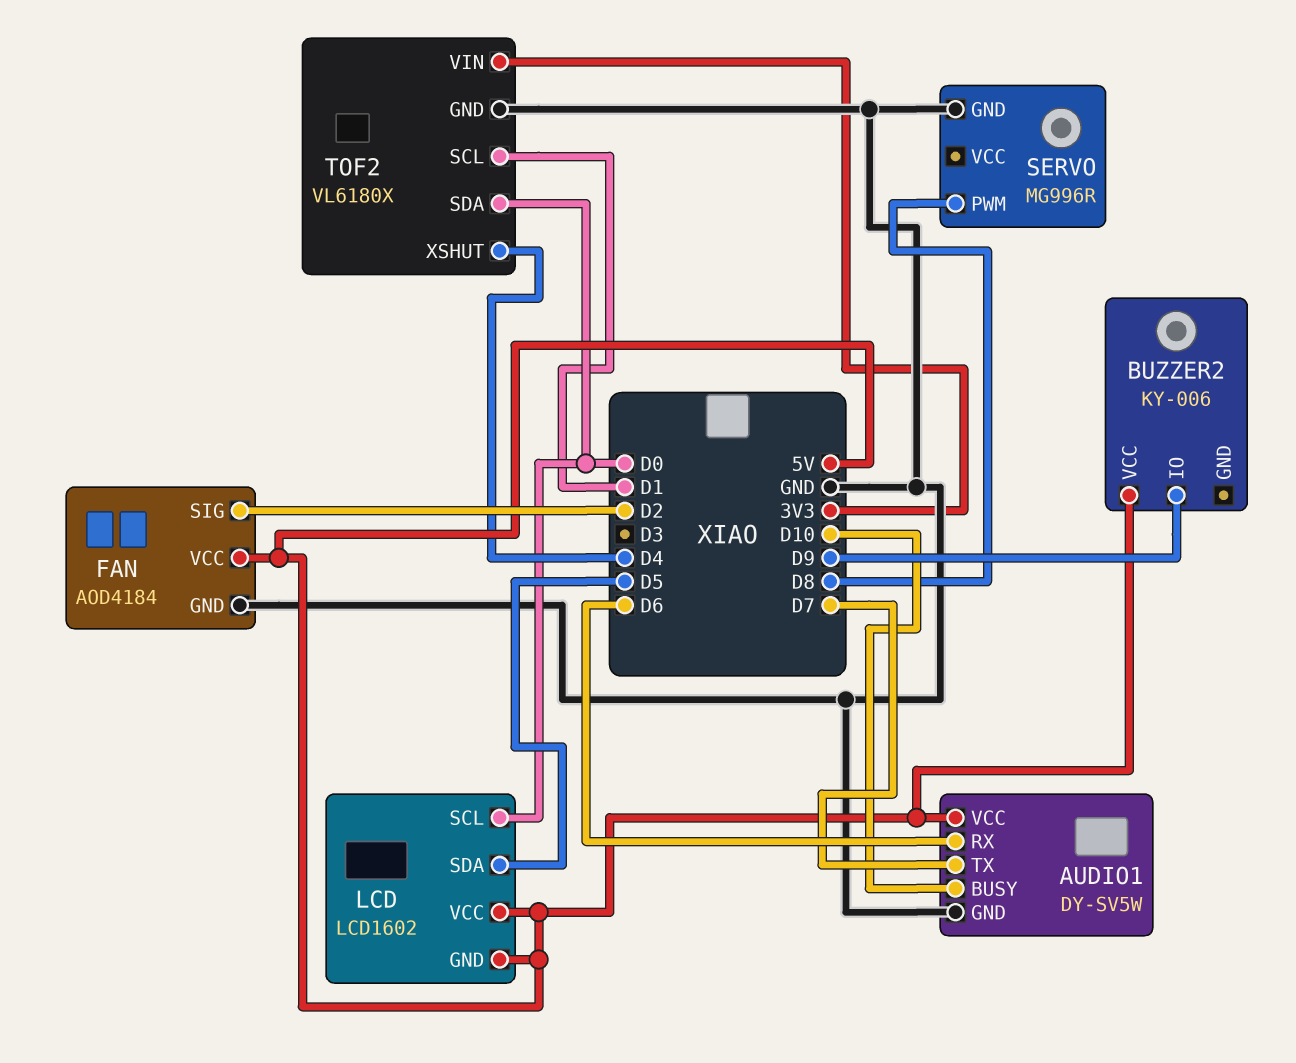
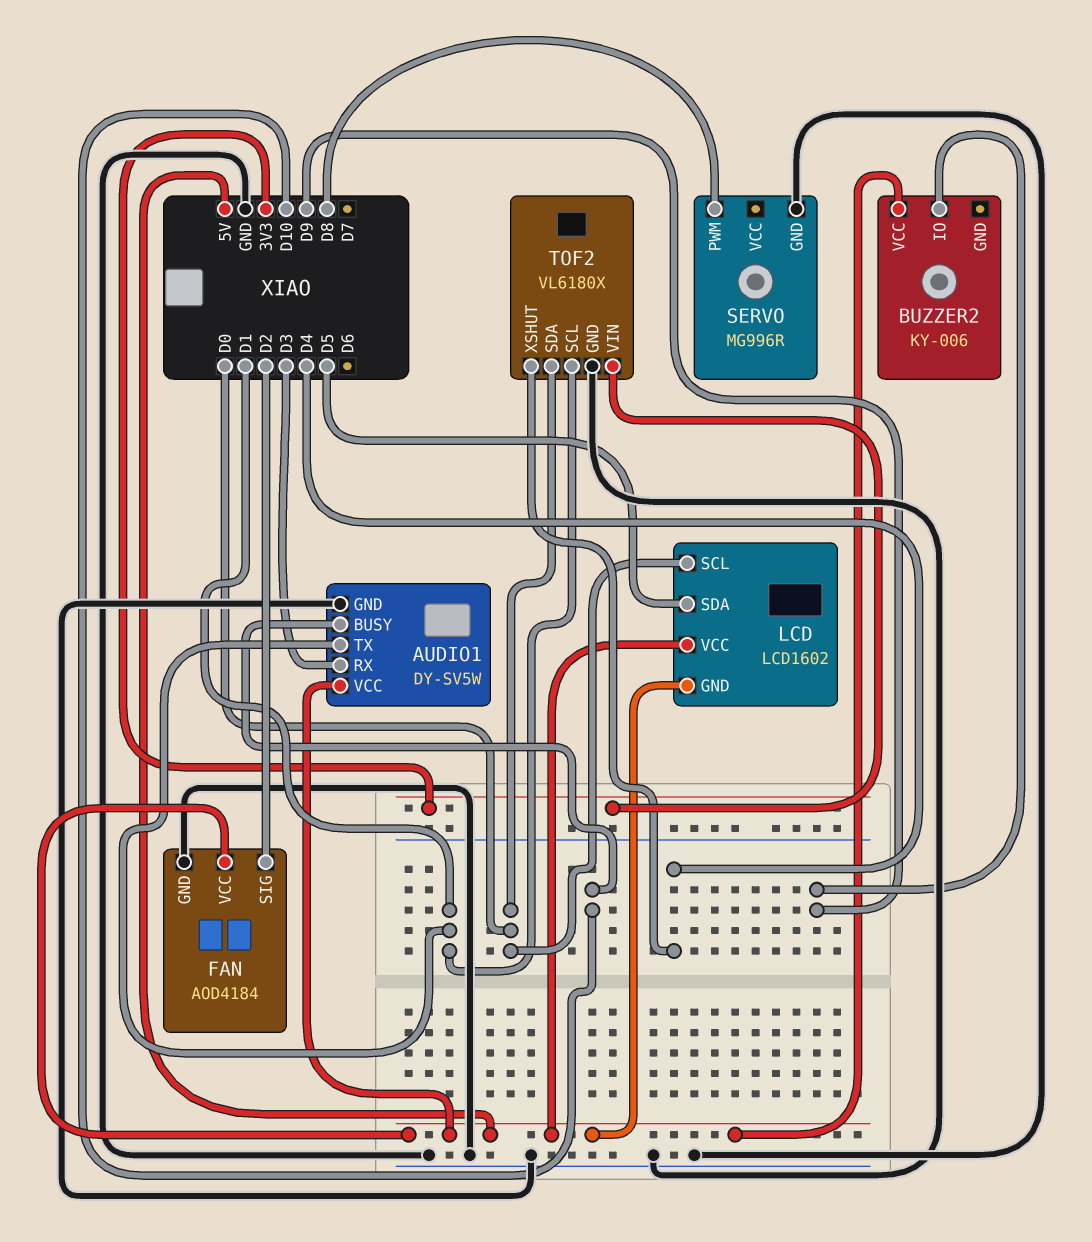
AUDIO1 pin RX: D6 -> D3
AUDIO1 pin TX: D7 -> D1

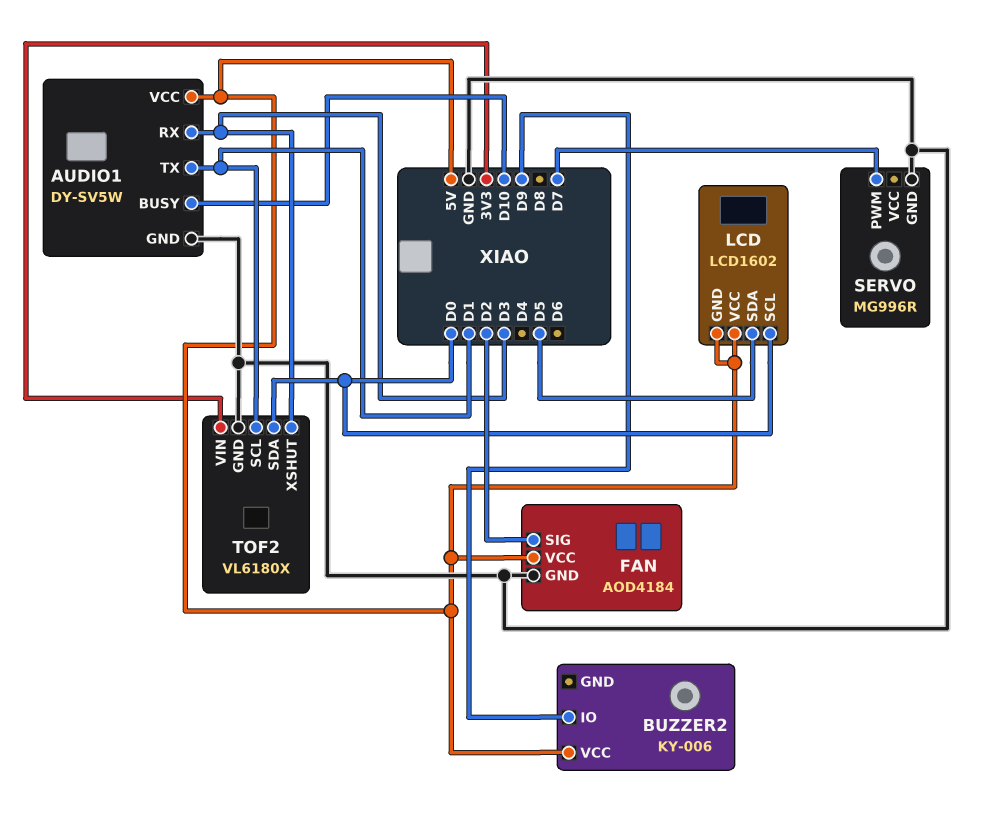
SERVO pin PWM: D8 -> D7
TOF2 pin XSHUT: D4 -> D3

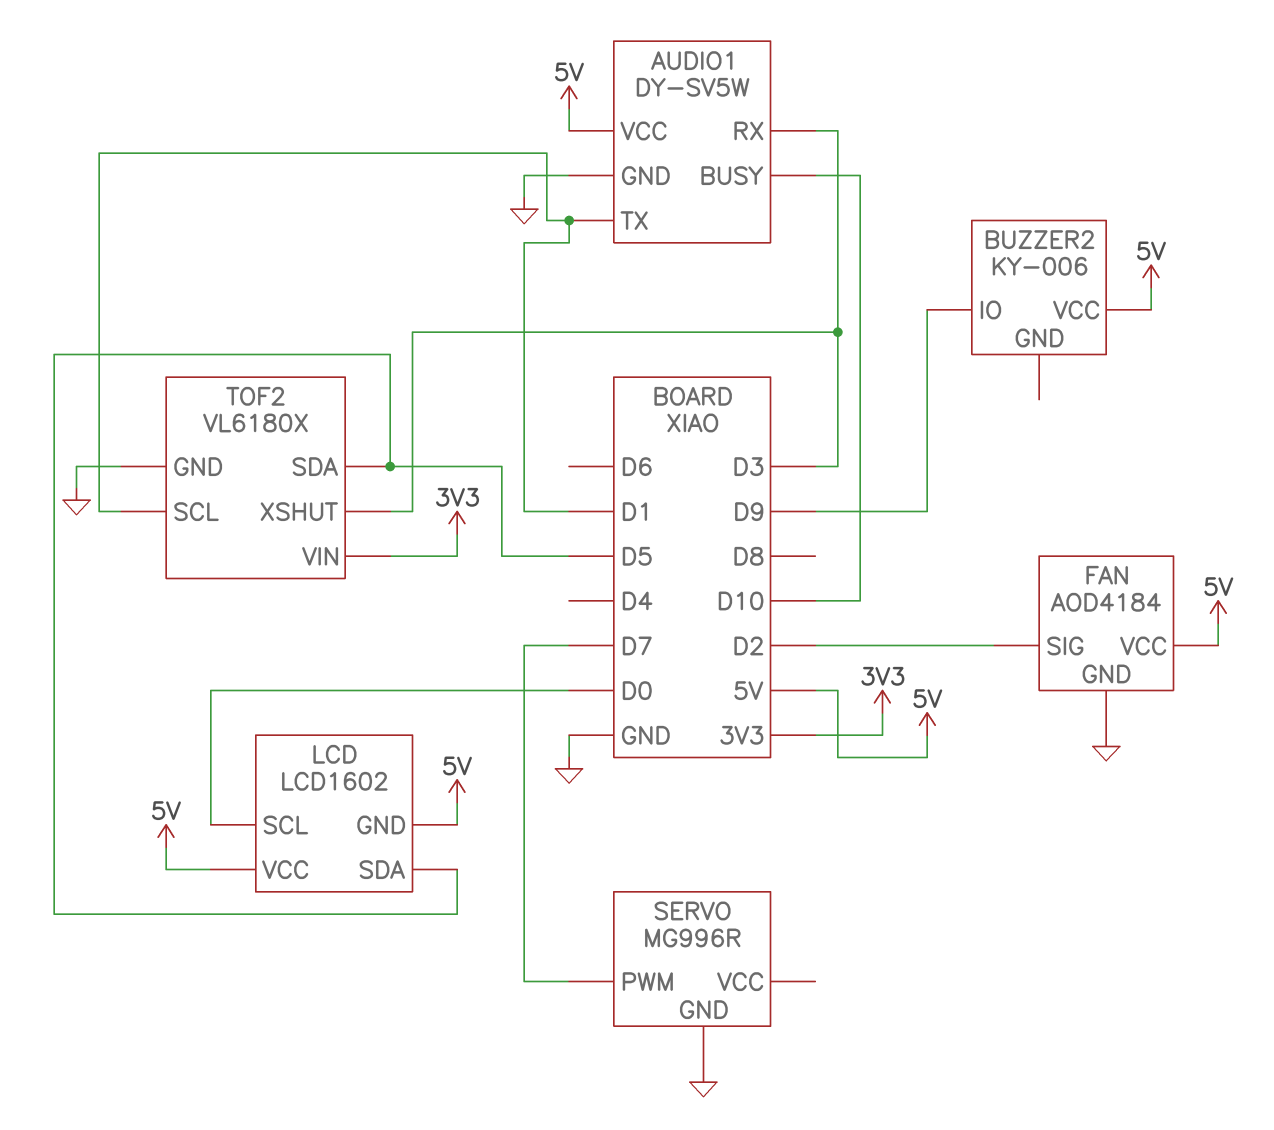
TOF2 pin SDA: D0 -> D5

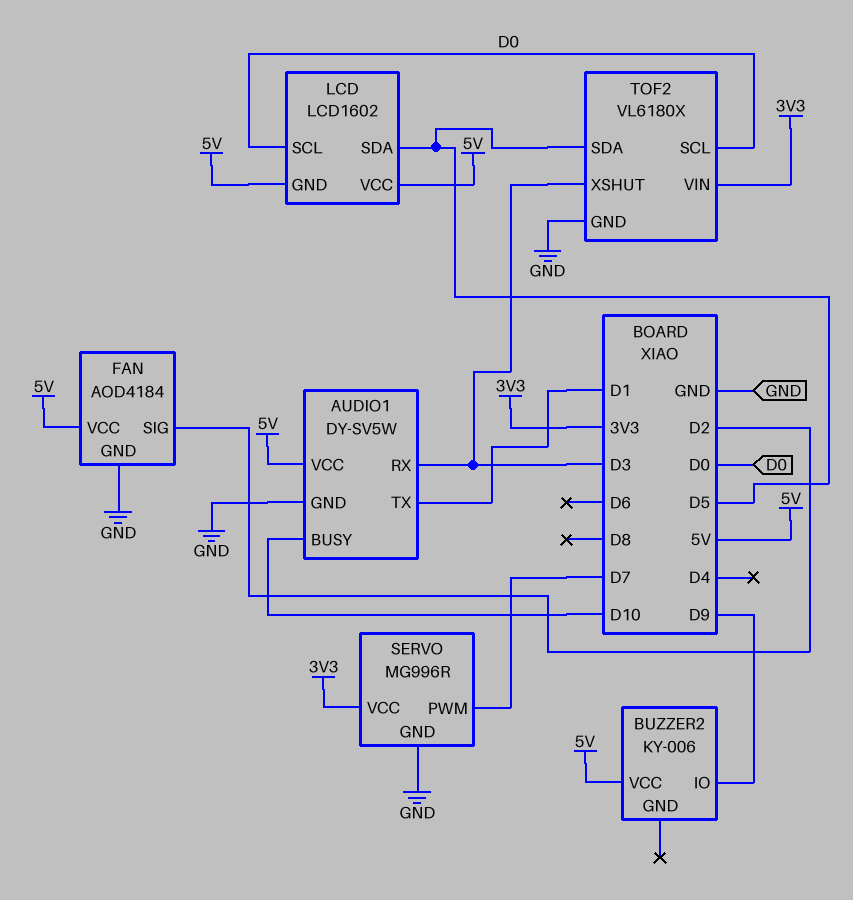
SERVO pin VCC: none -> 3V3
TOF2 pin SCL: D1 -> D0

